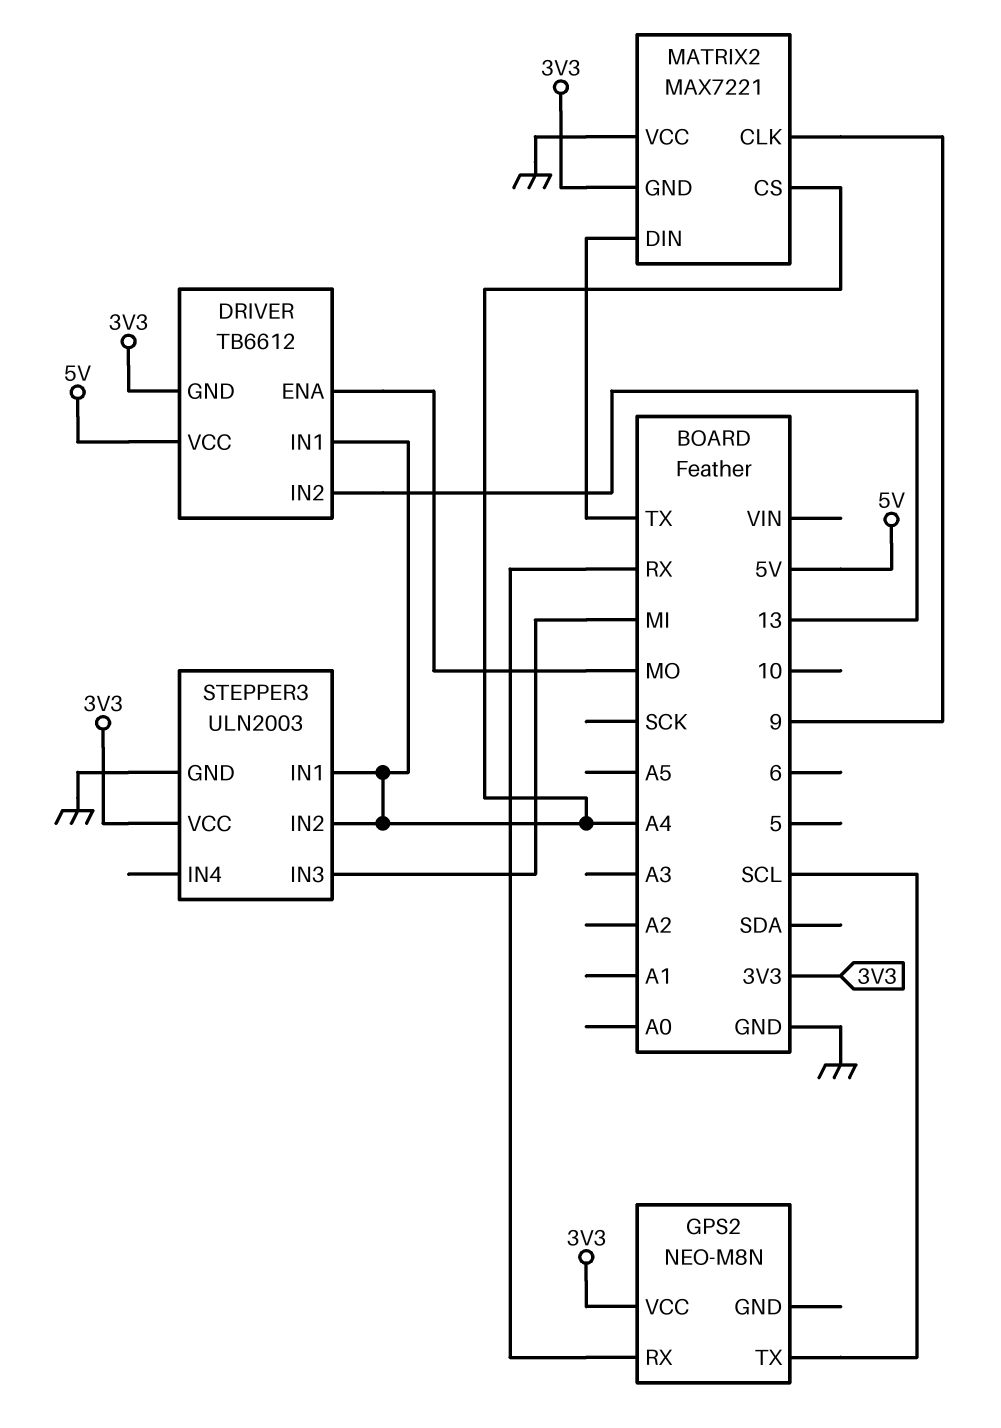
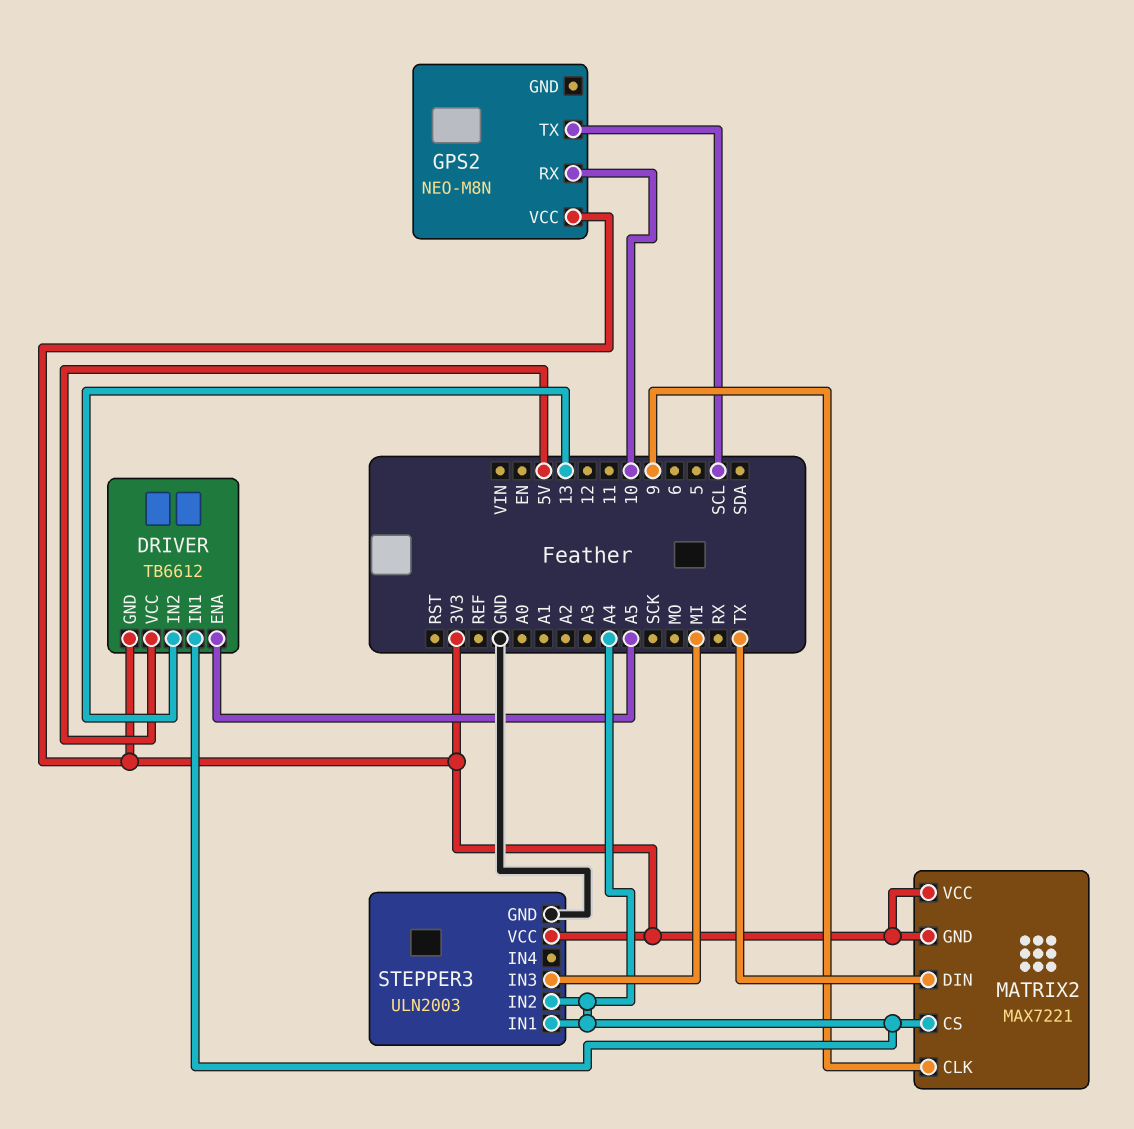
DRIVER pin ENA: MO -> A5
GPS2 pin RX: RX -> 10
MATRIX2 pin VCC: GND -> 3V3

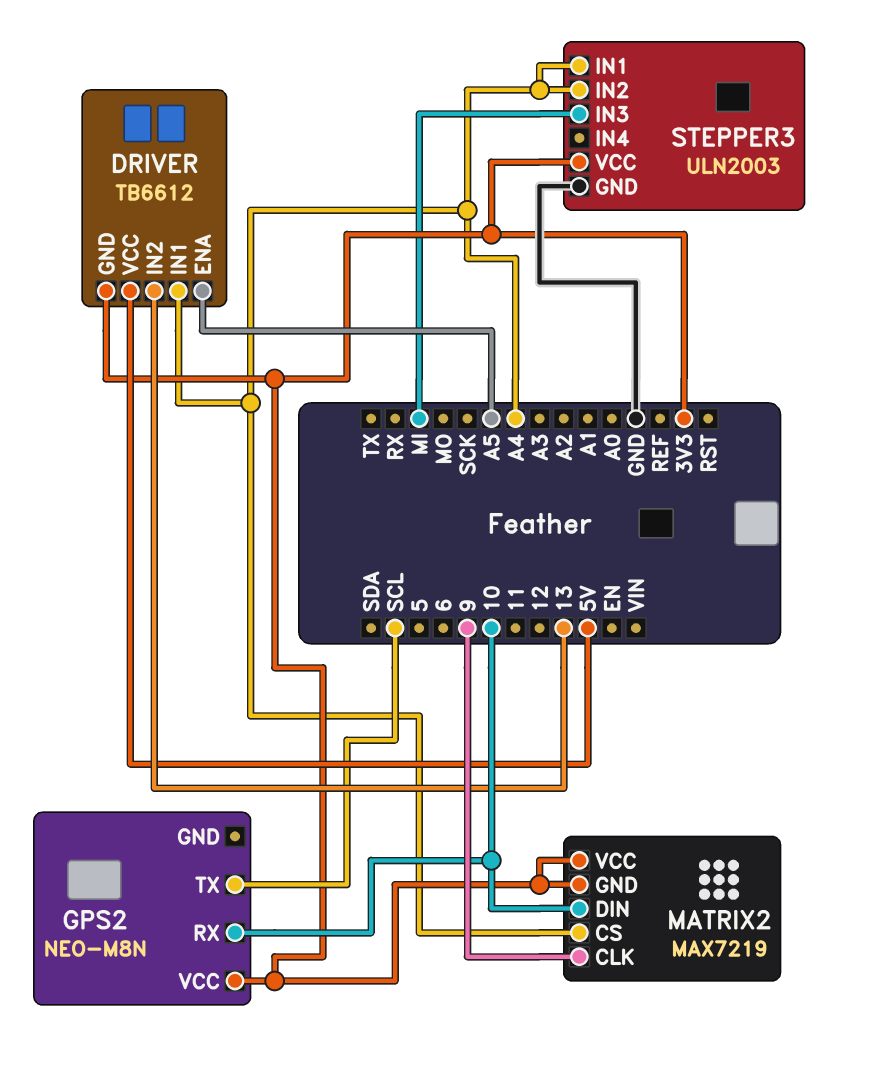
MATRIX2: MAX7221 -> MAX7219
MATRIX2 pin DIN: TX -> 10

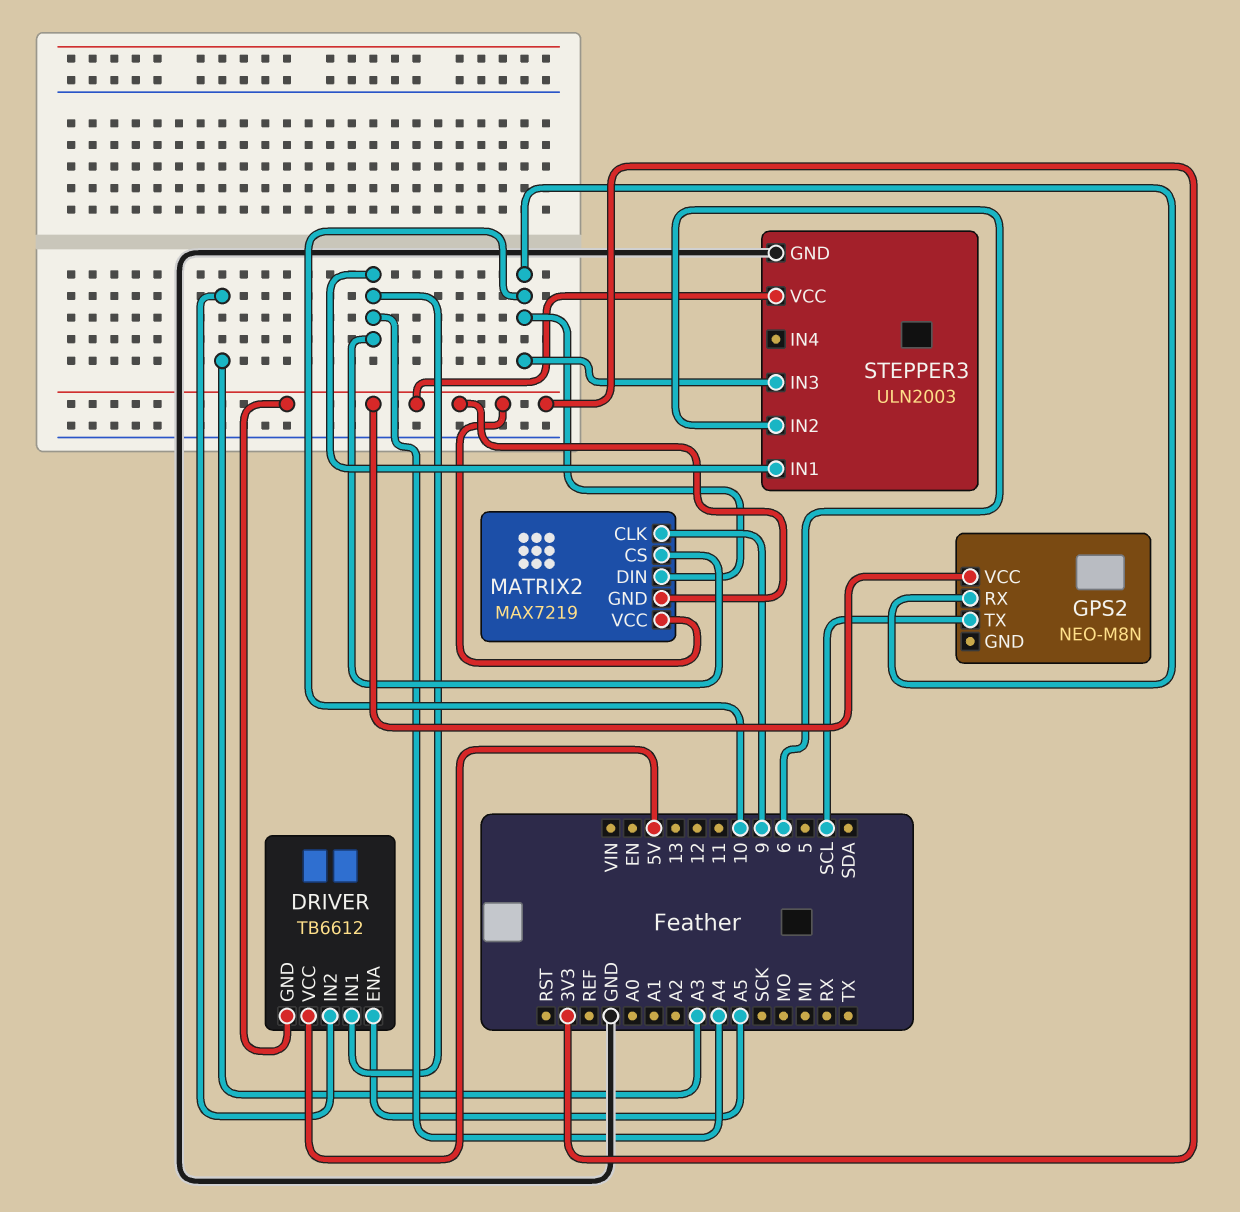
DRIVER pin IN2: 13 -> A3
STEPPER3 pin IN2: A4 -> 6
STEPPER3 pin IN3: MI -> 10

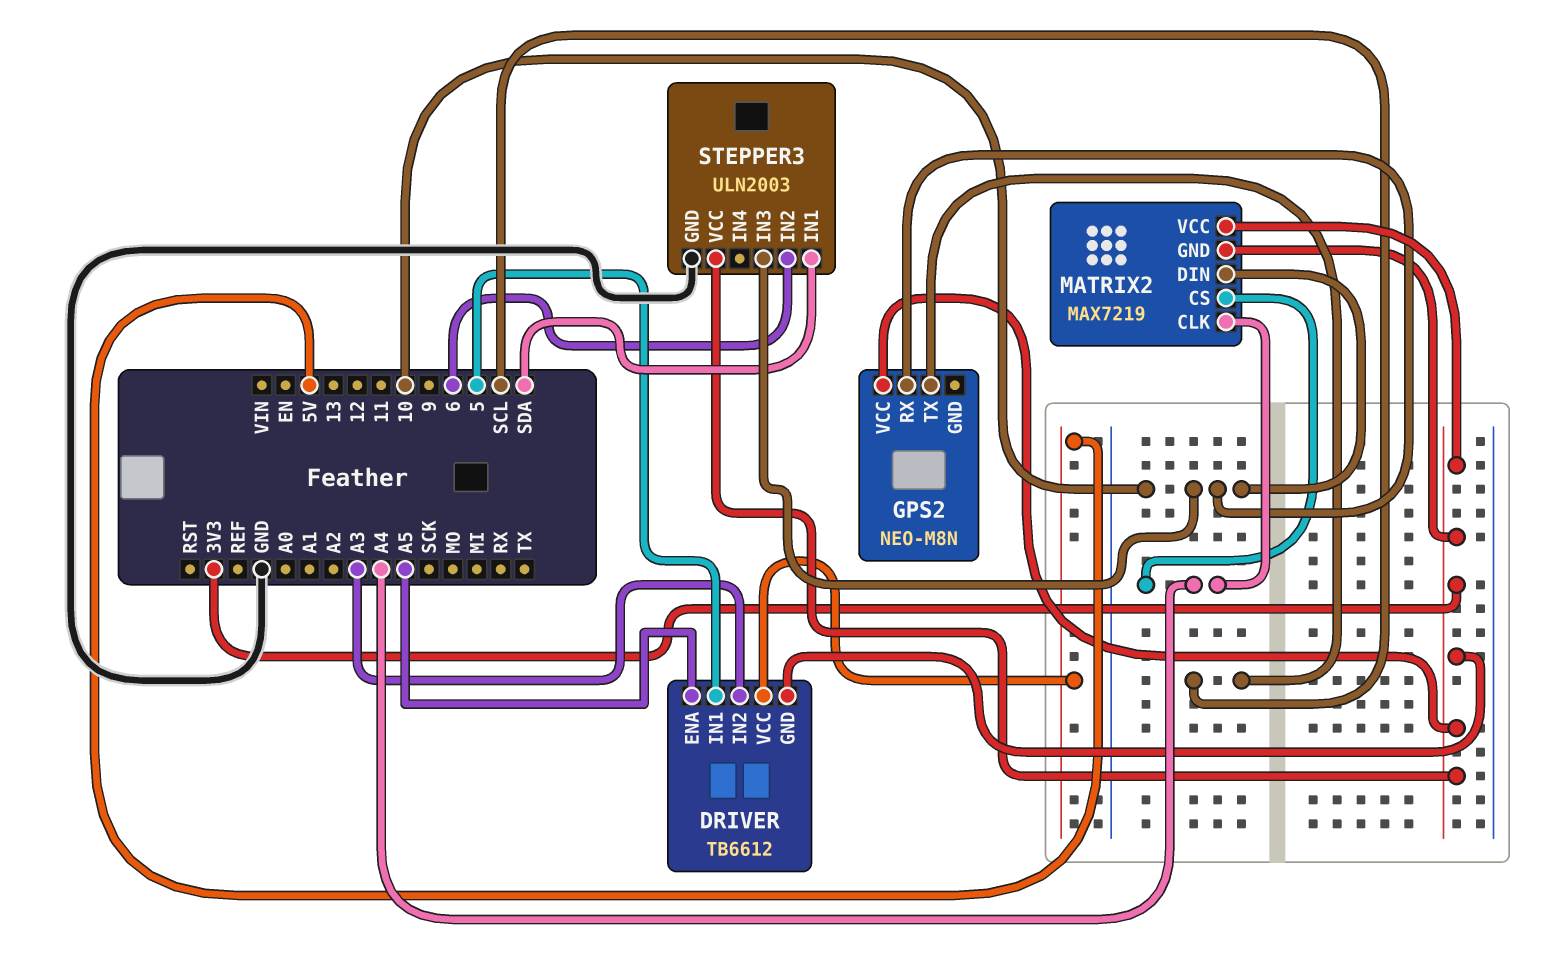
DRIVER pin IN1: A4 -> 5
MATRIX2 pin CLK: 9 -> A4
STEPPER3 pin IN1: A4 -> SDA

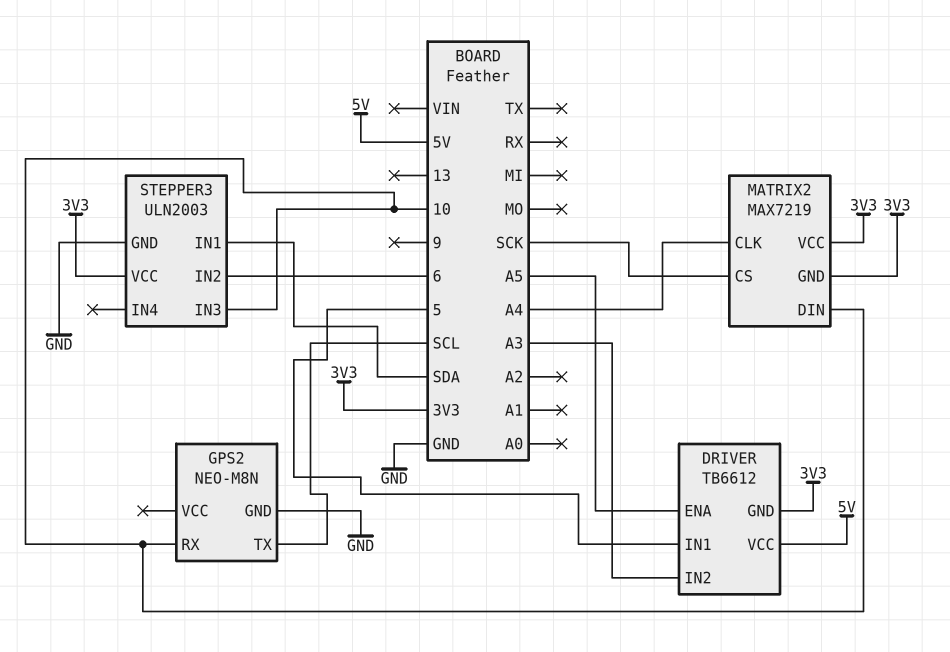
GPS2 pin GND: none -> GND
GPS2 pin VCC: 3V3 -> none
MATRIX2 pin CS: A4 -> SCK

